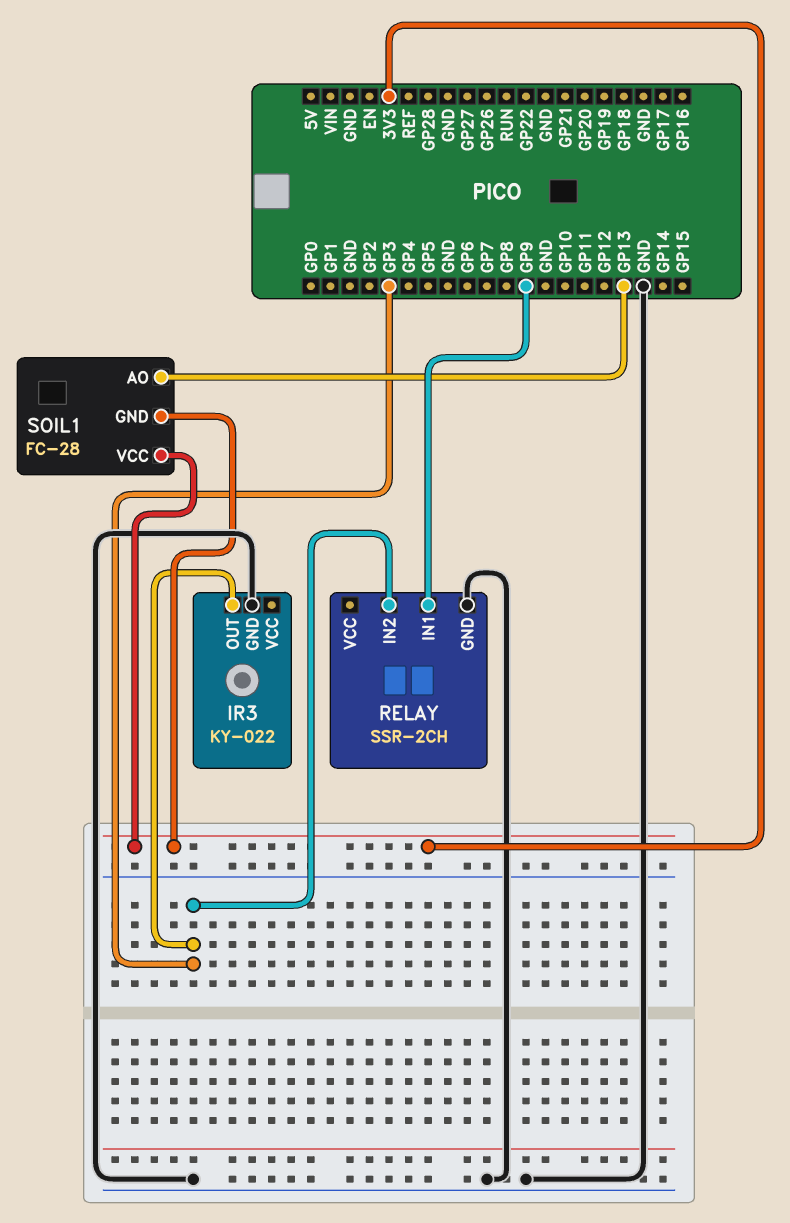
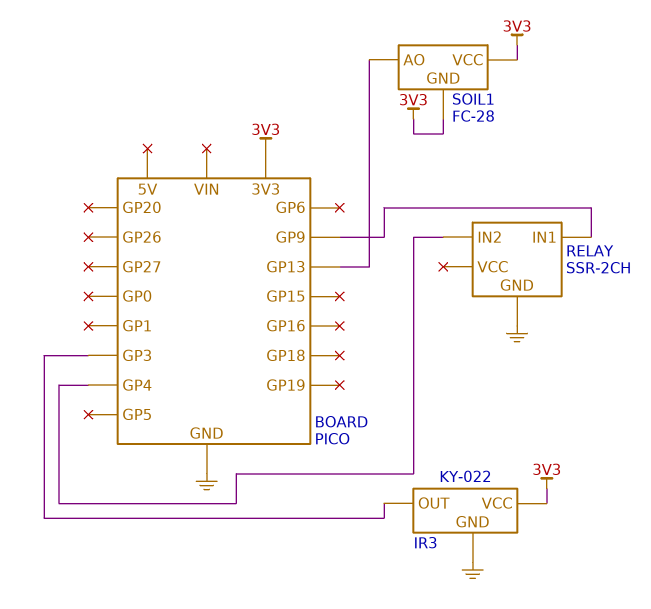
IR3 pin VCC: none -> 3V3
RELAY pin IN2: GP3 -> GP4

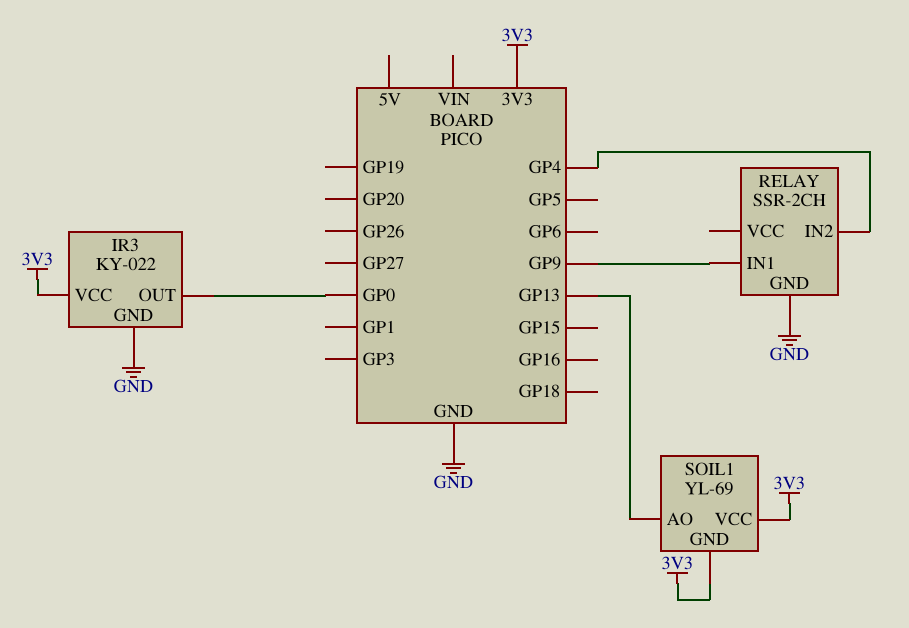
IR3 pin OUT: GP3 -> GP0
SOIL1: FC-28 -> YL-69

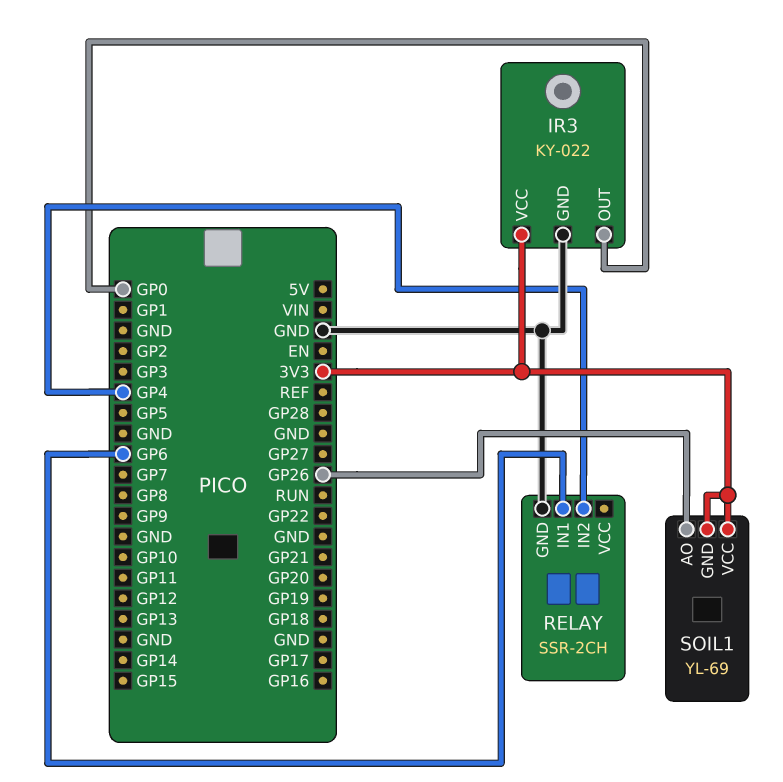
RELAY pin IN1: GP9 -> GP6
SOIL1 pin AO: GP13 -> GP26

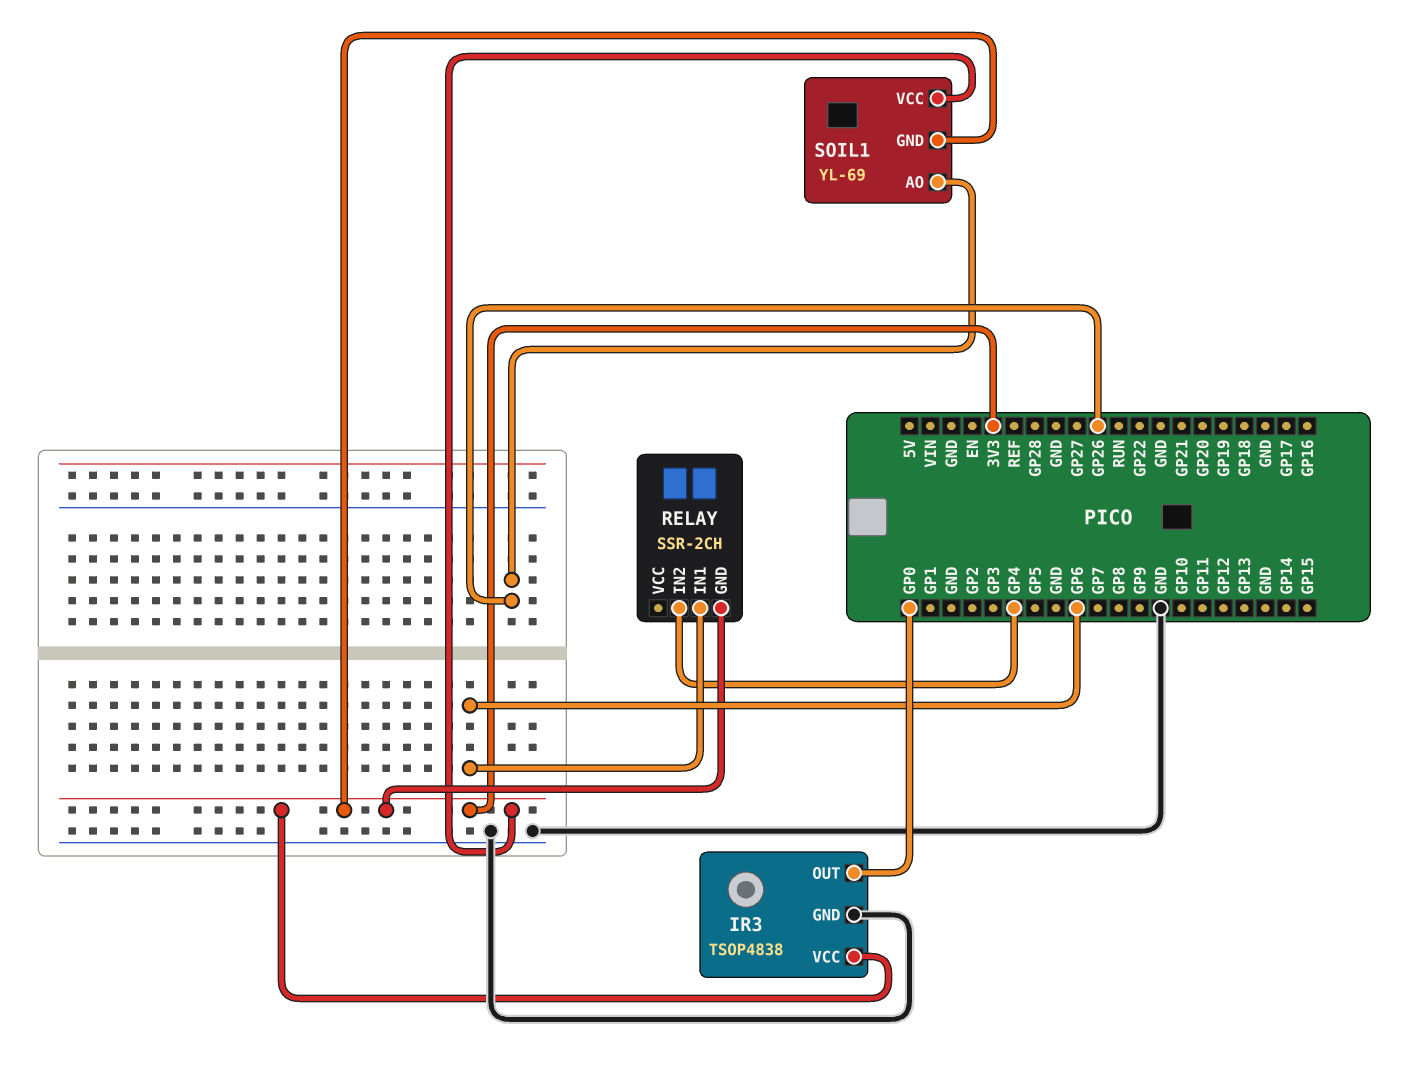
IR3: KY-022 -> TSOP4838
RELAY pin GND: GND -> 3V3

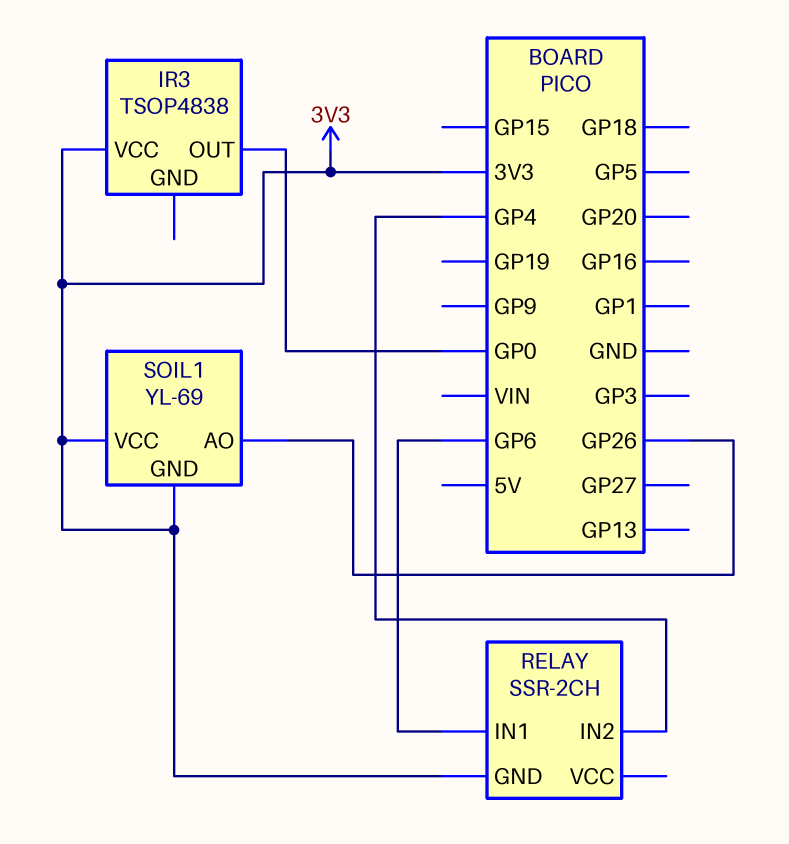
IR3 pin GND: GND -> none

